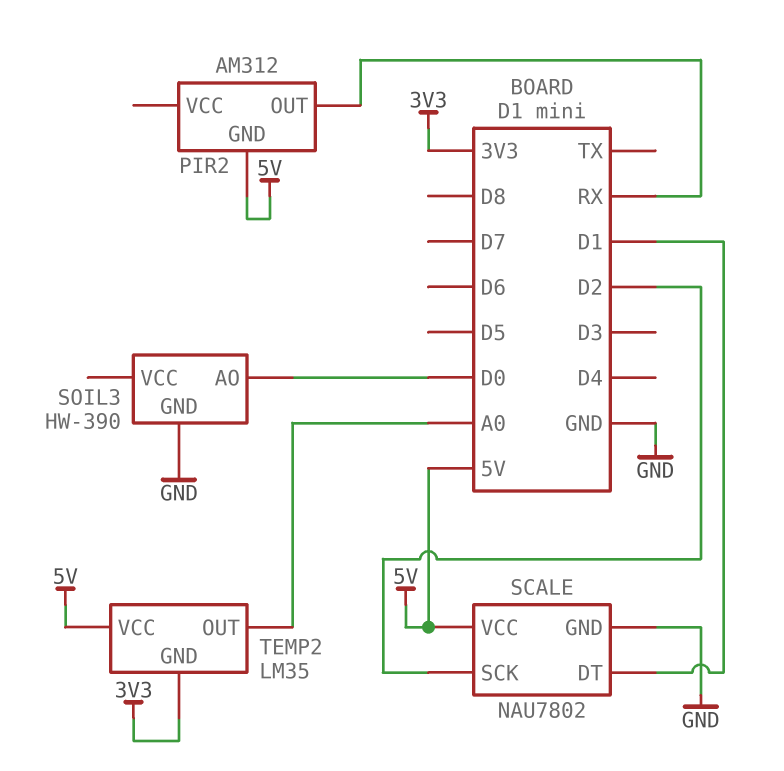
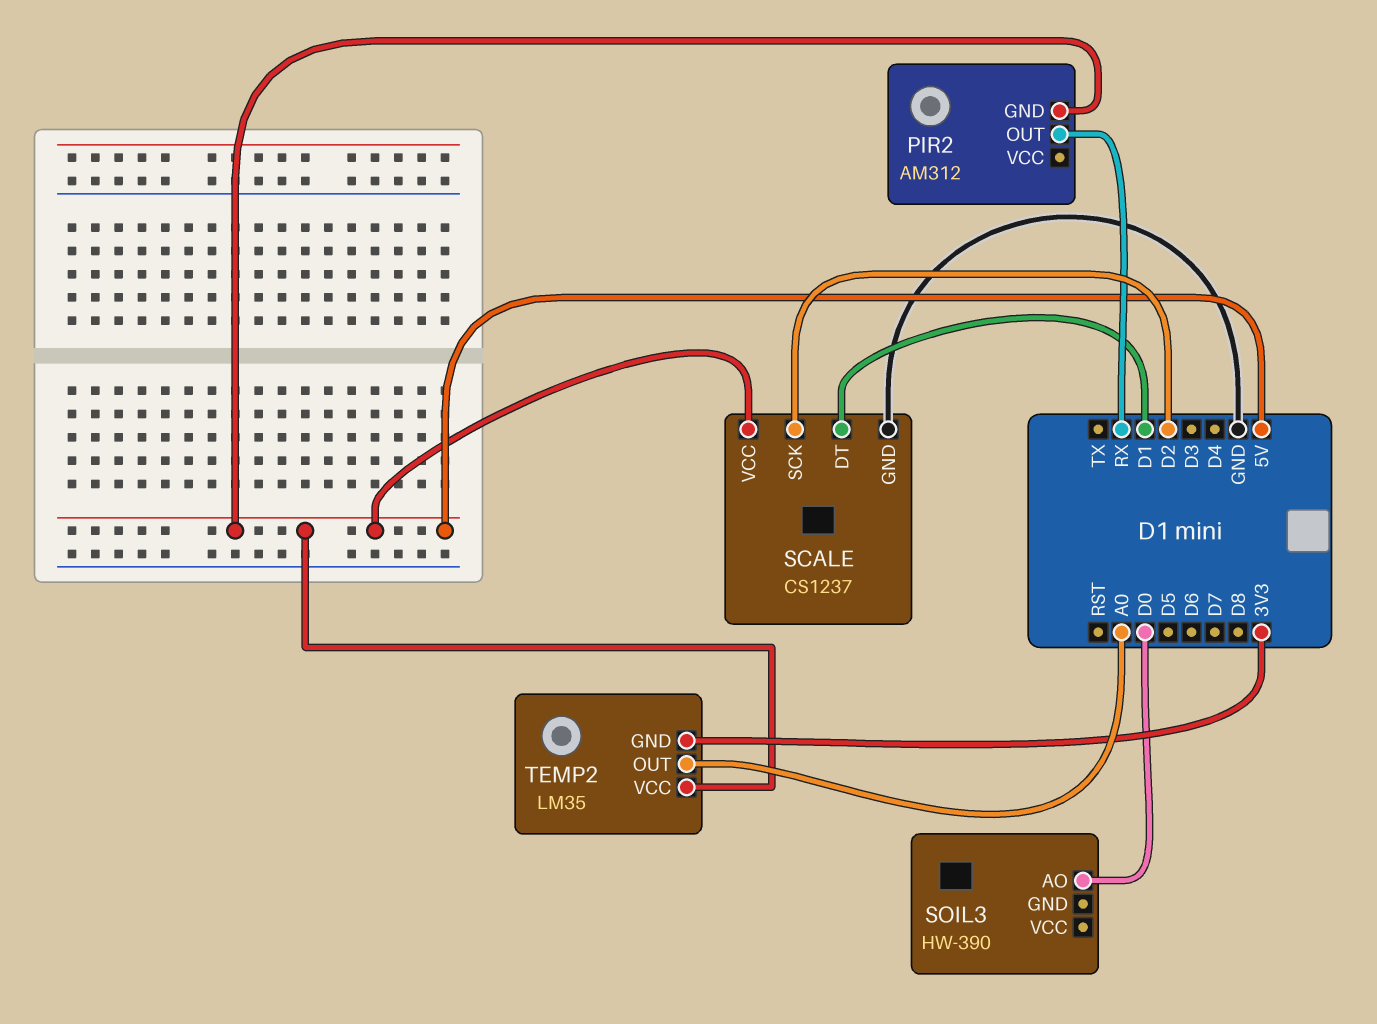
SCALE: NAU7802 -> CS1237
SOIL3 pin GND: GND -> none

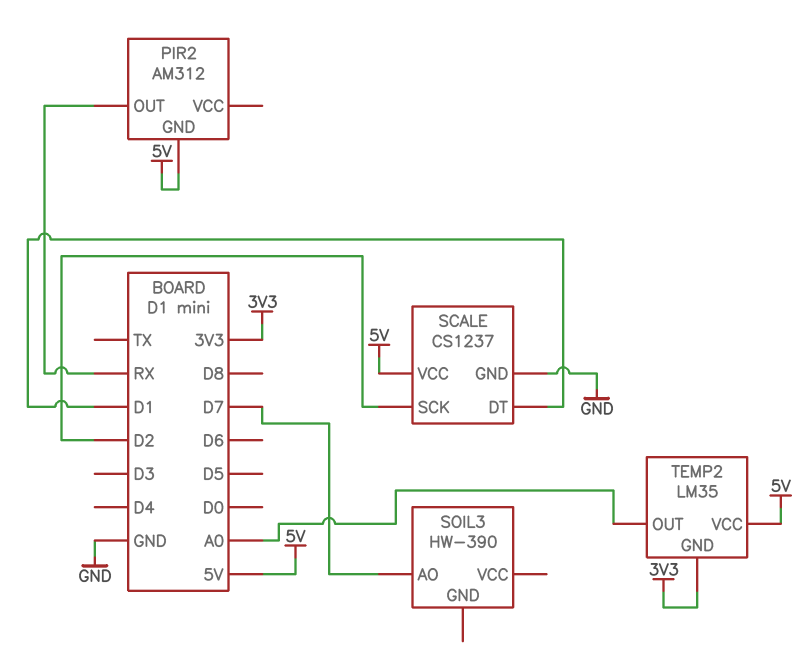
SOIL3 pin AO: D0 -> D7

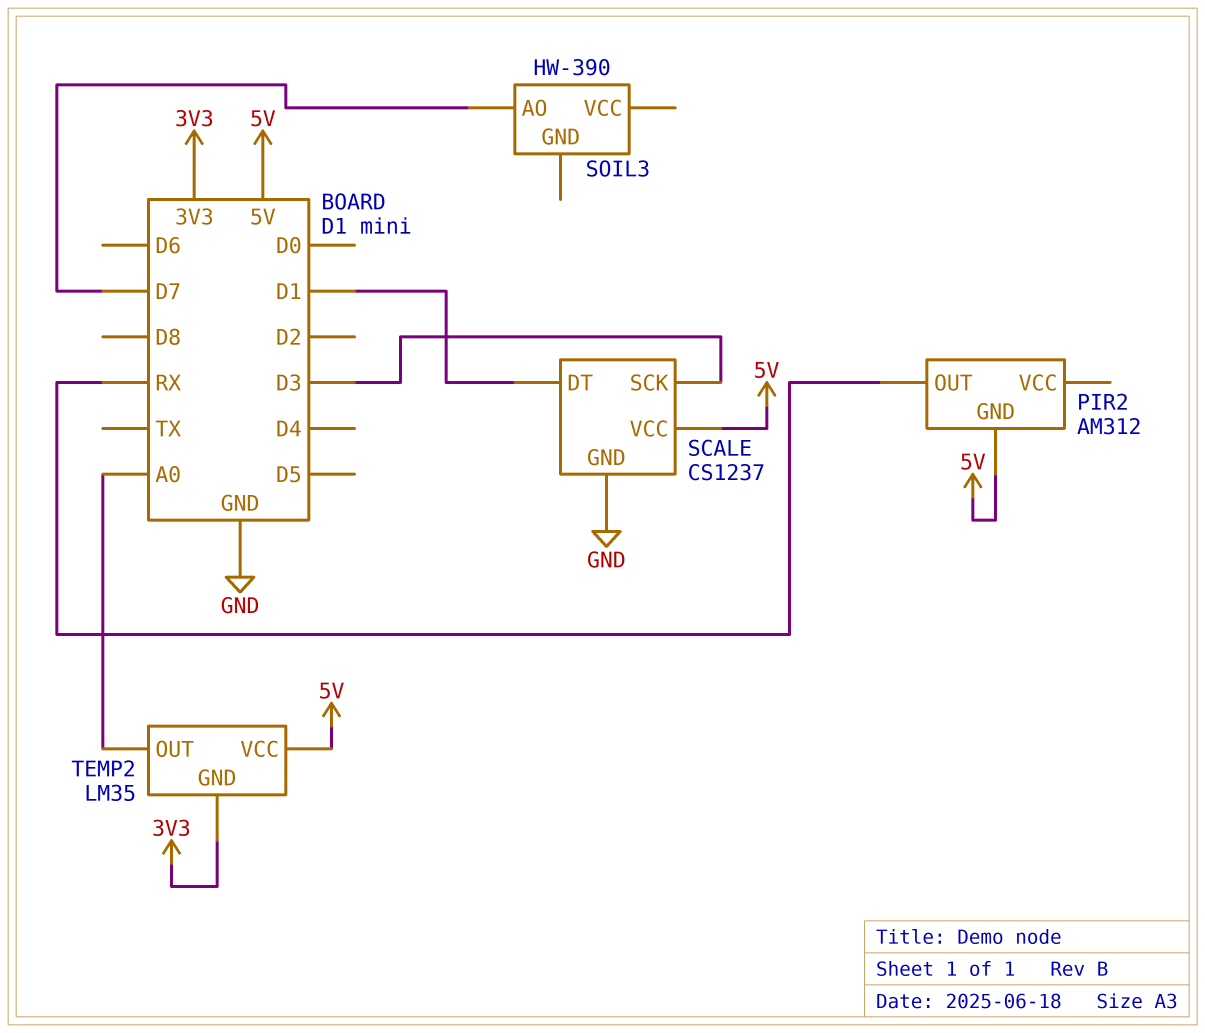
SCALE pin SCK: D2 -> D3

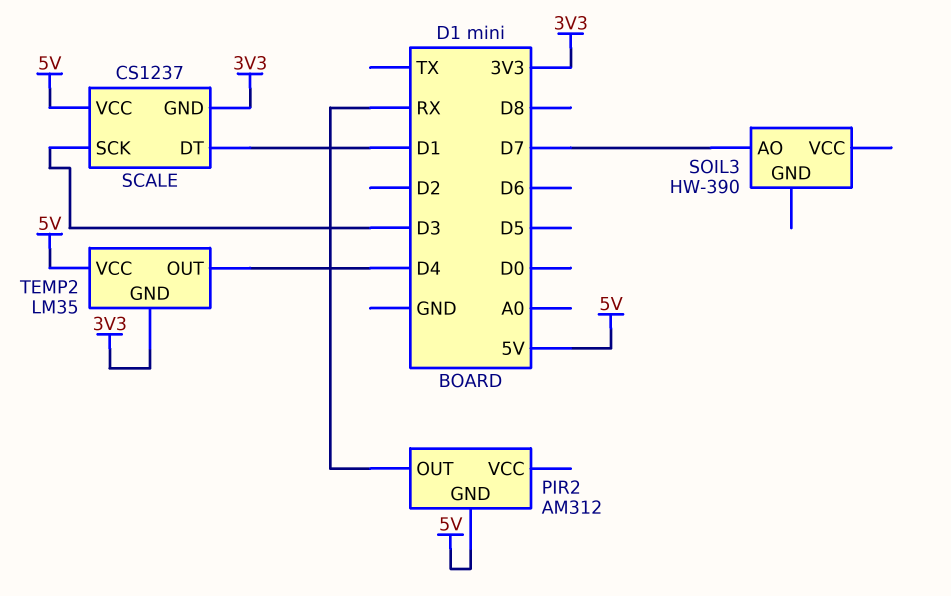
SCALE pin GND: GND -> 3V3
TEMP2 pin OUT: A0 -> D4

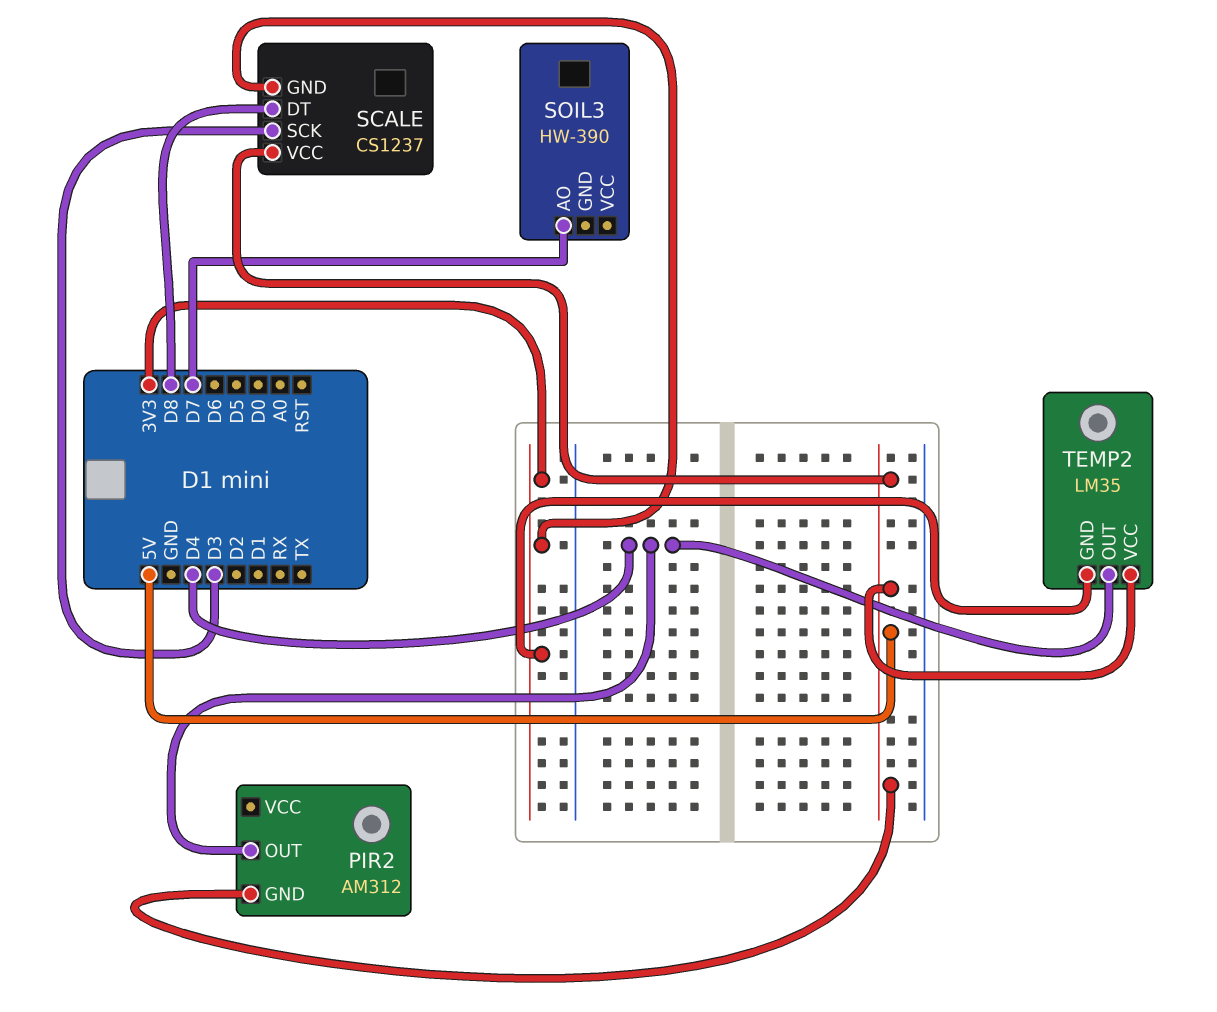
PIR2 pin OUT: RX -> D4
SCALE pin DT: D1 -> D8

